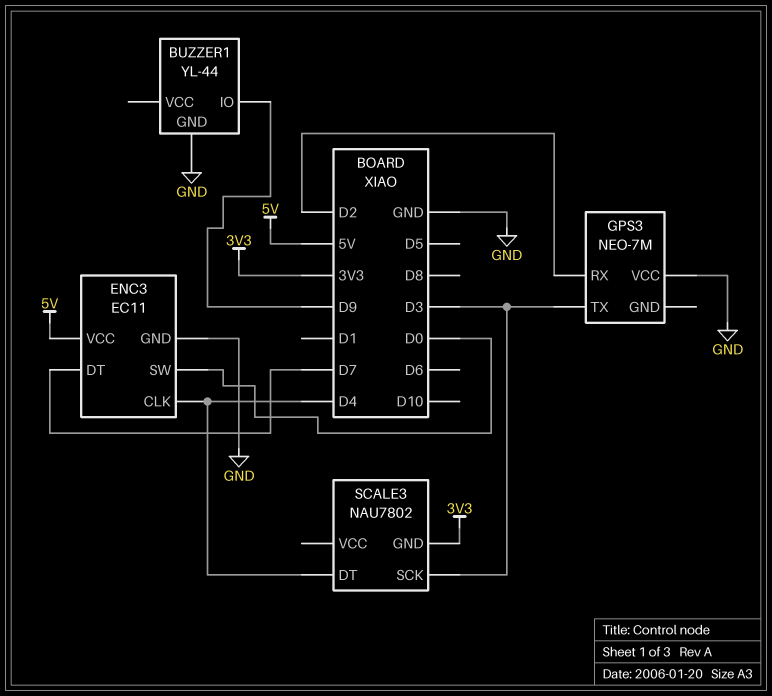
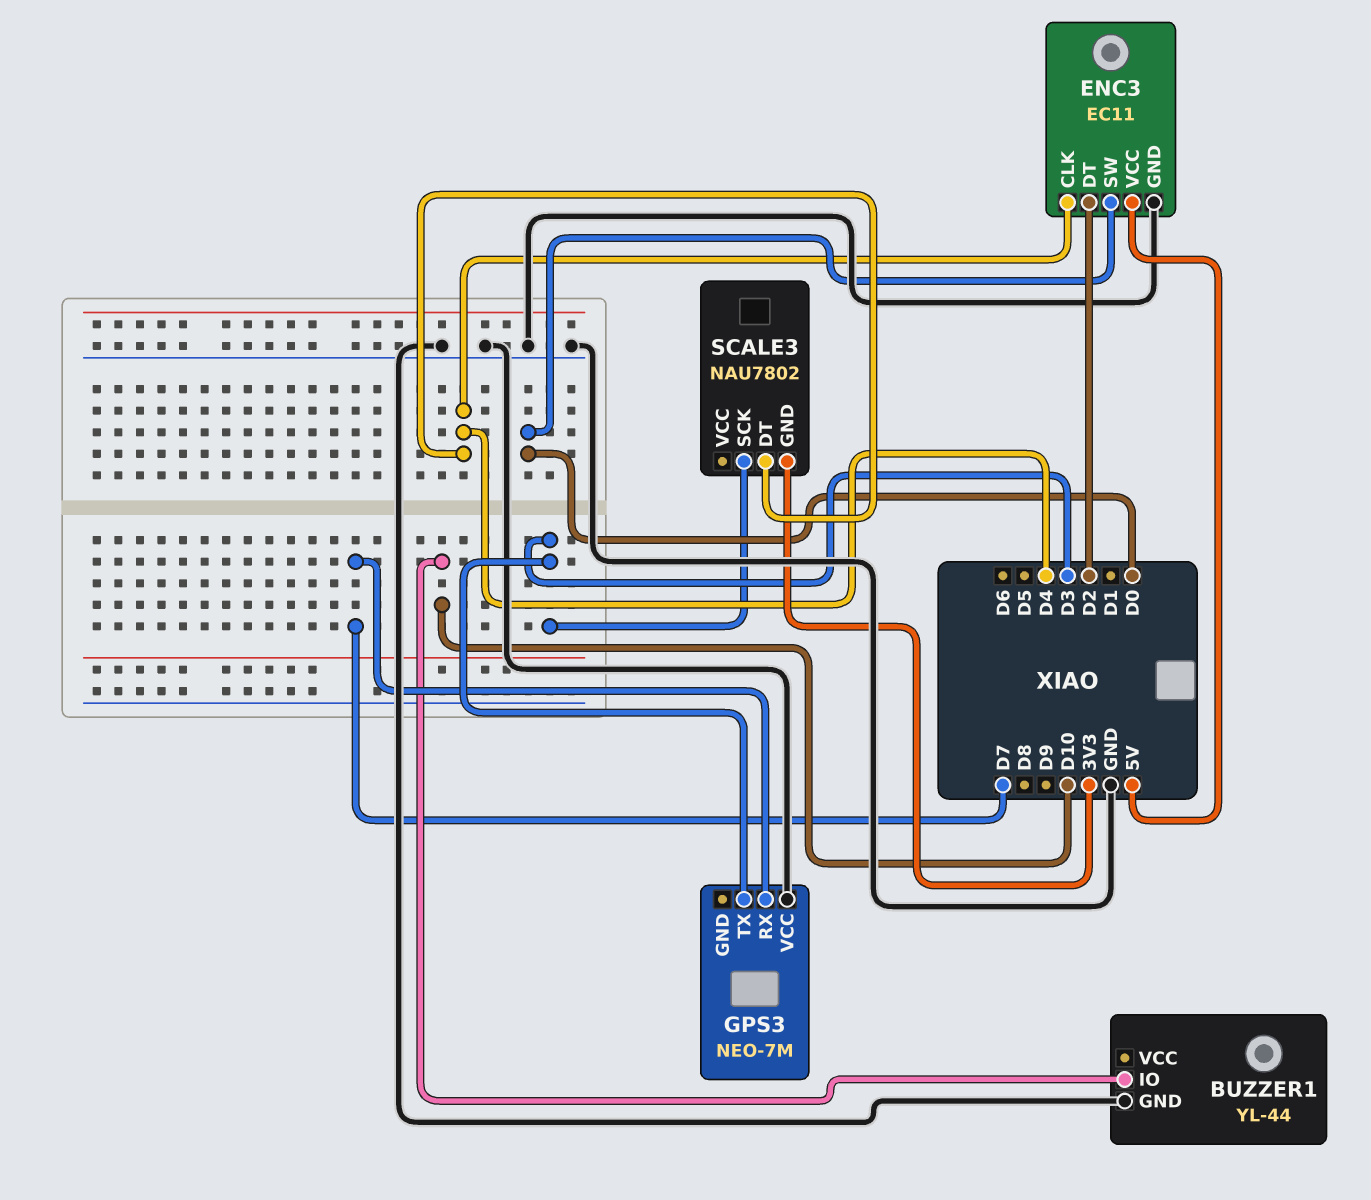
BUZZER1 pin IO: D9 -> D10
ENC3 pin DT: D7 -> D2
GPS3 pin RX: D2 -> D7

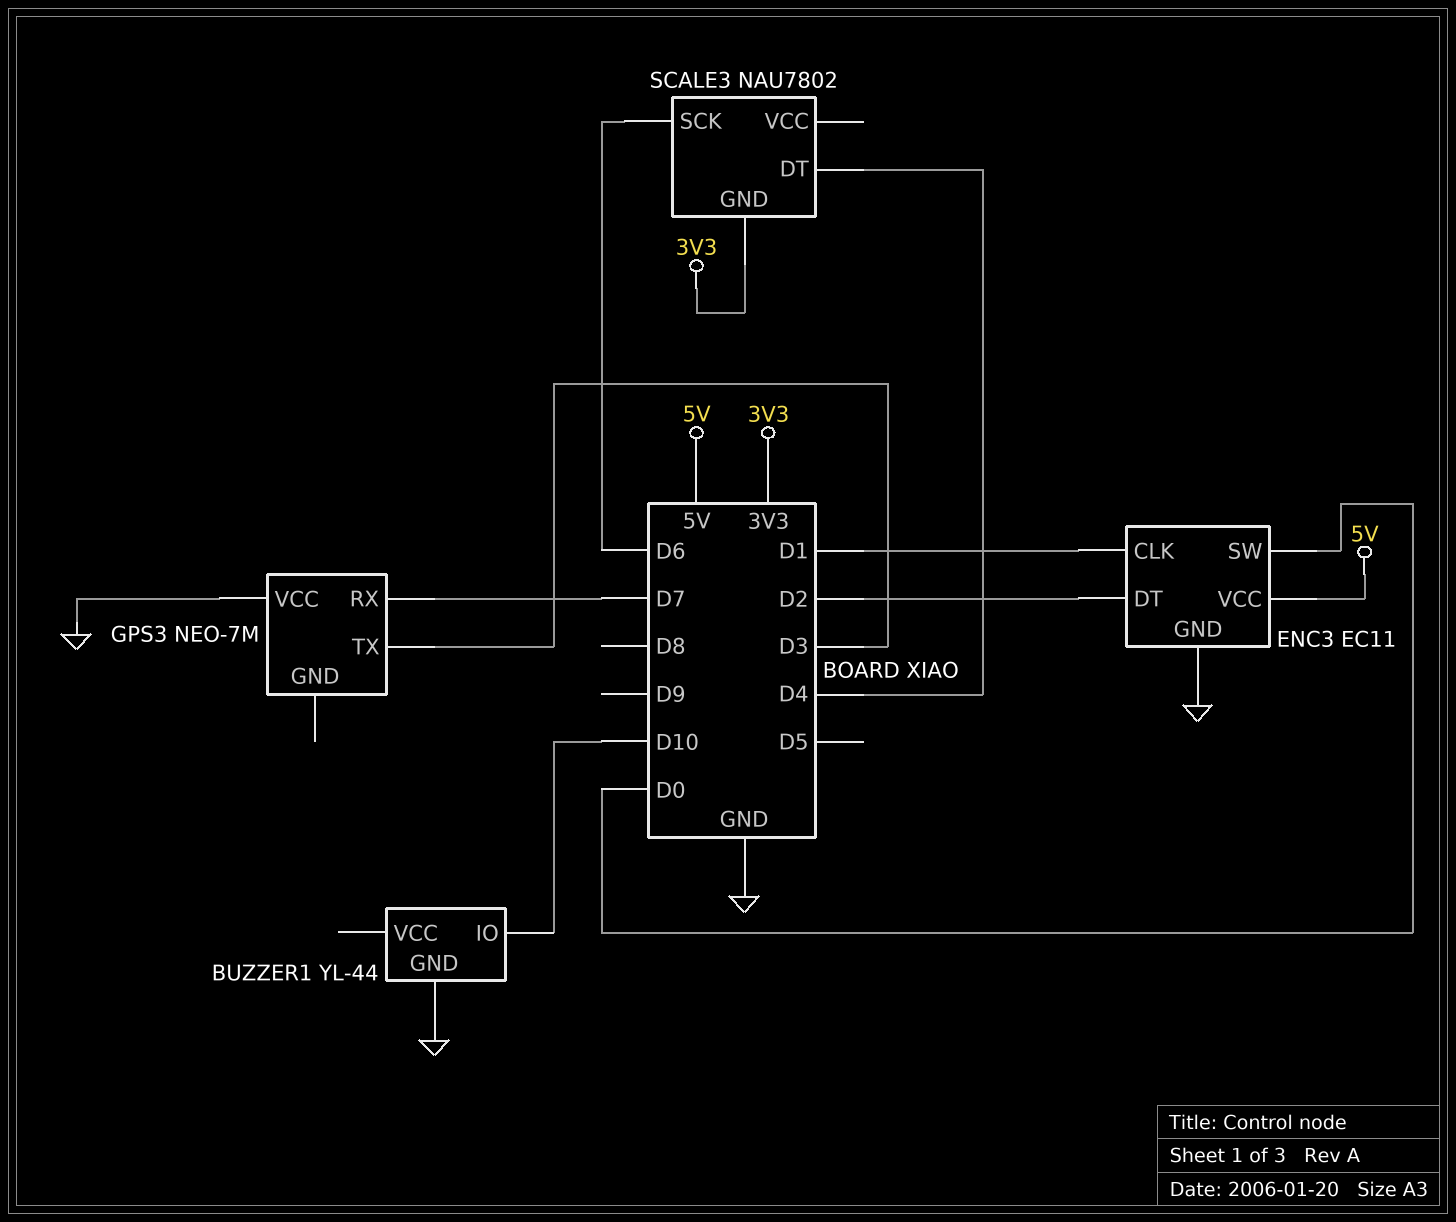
ENC3 pin CLK: D4 -> D1
SCALE3 pin SCK: D3 -> D6

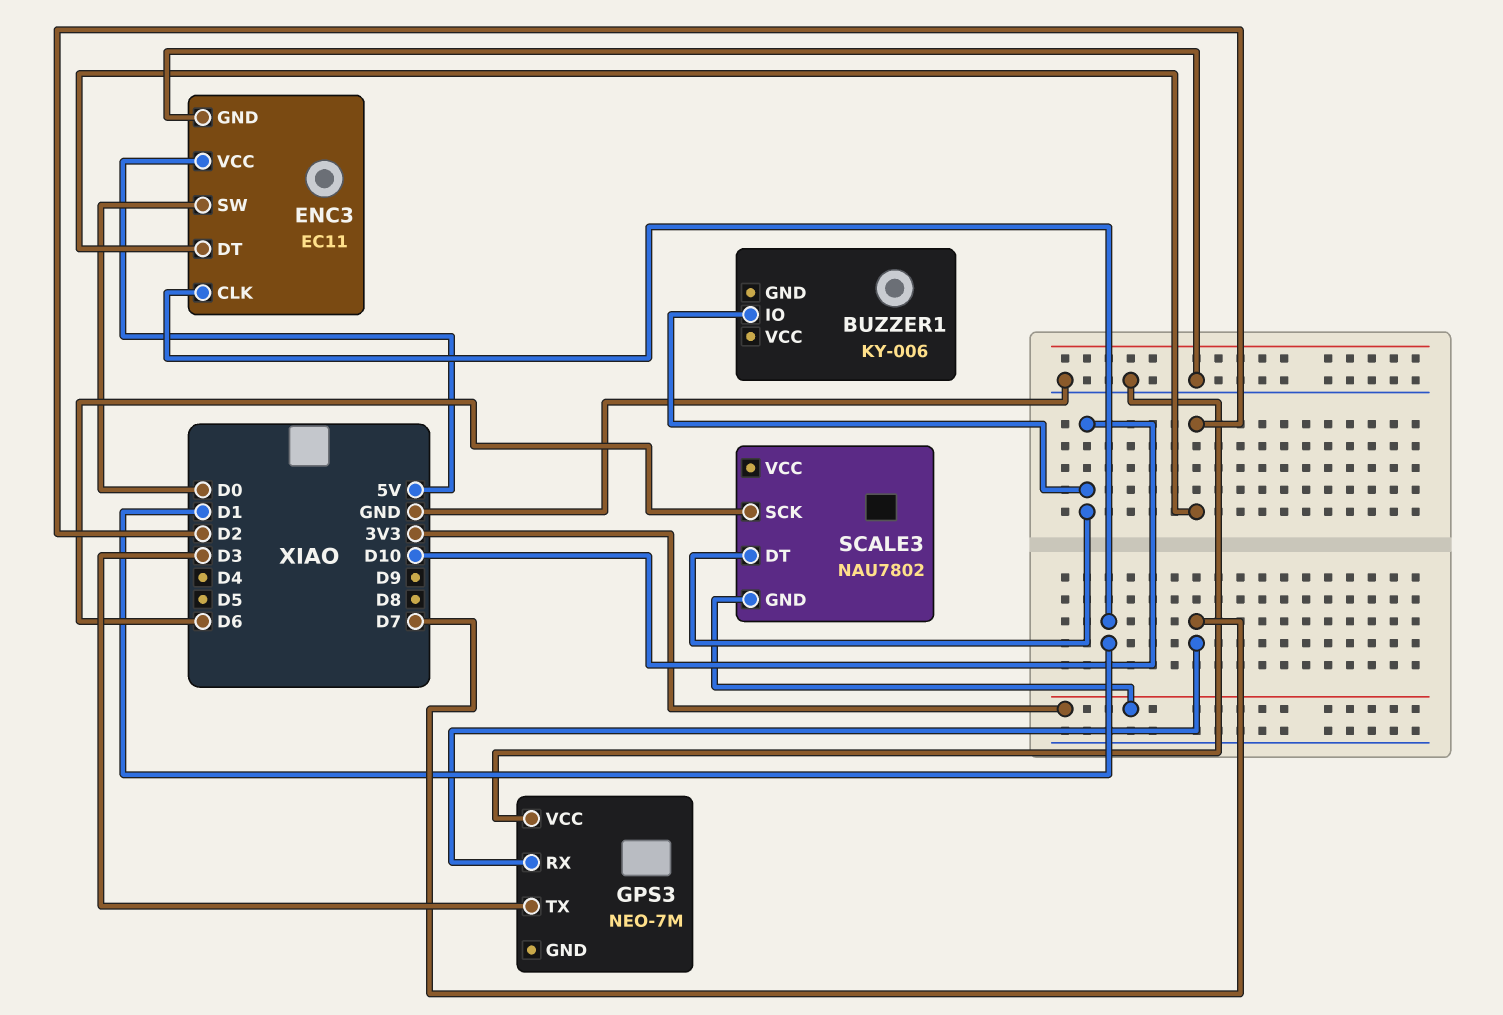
BUZZER1: YL-44 -> KY-006
BUZZER1 pin GND: GND -> none
SCALE3 pin DT: D4 -> D10

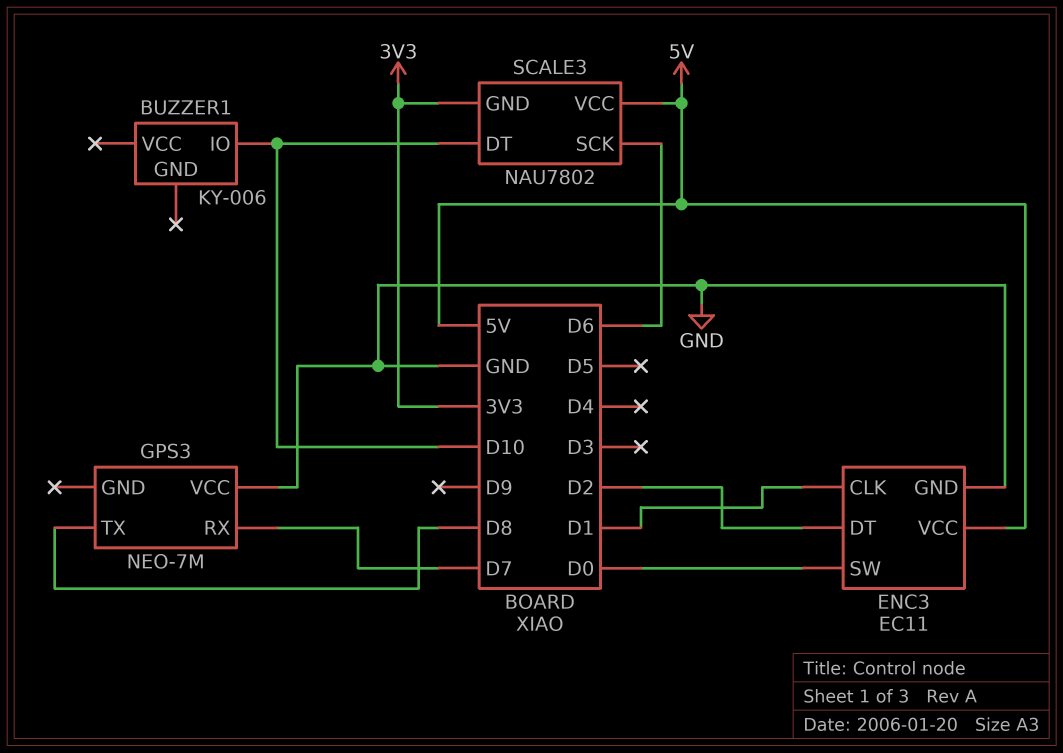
GPS3 pin TX: D3 -> D8
SCALE3 pin VCC: none -> 5V

